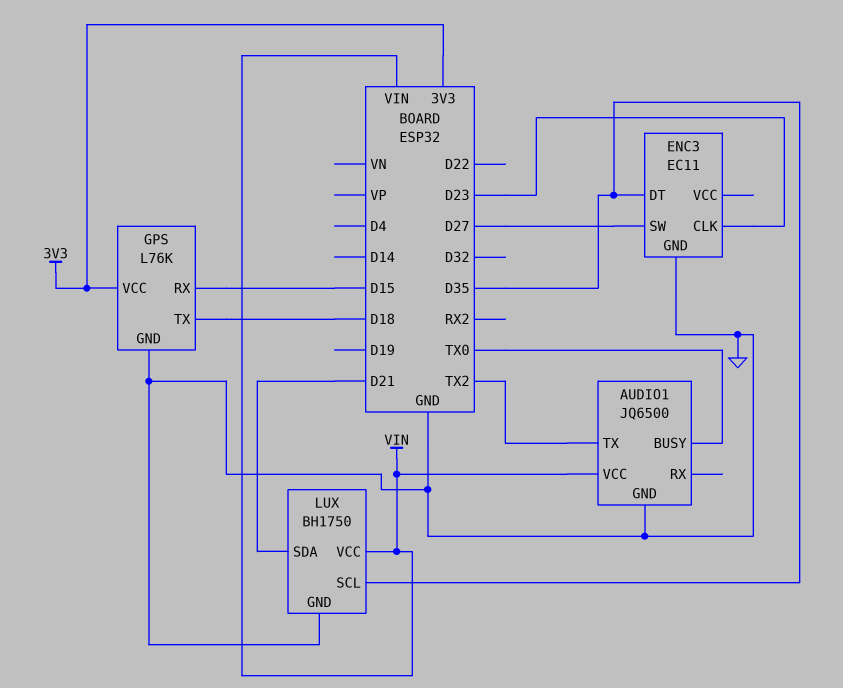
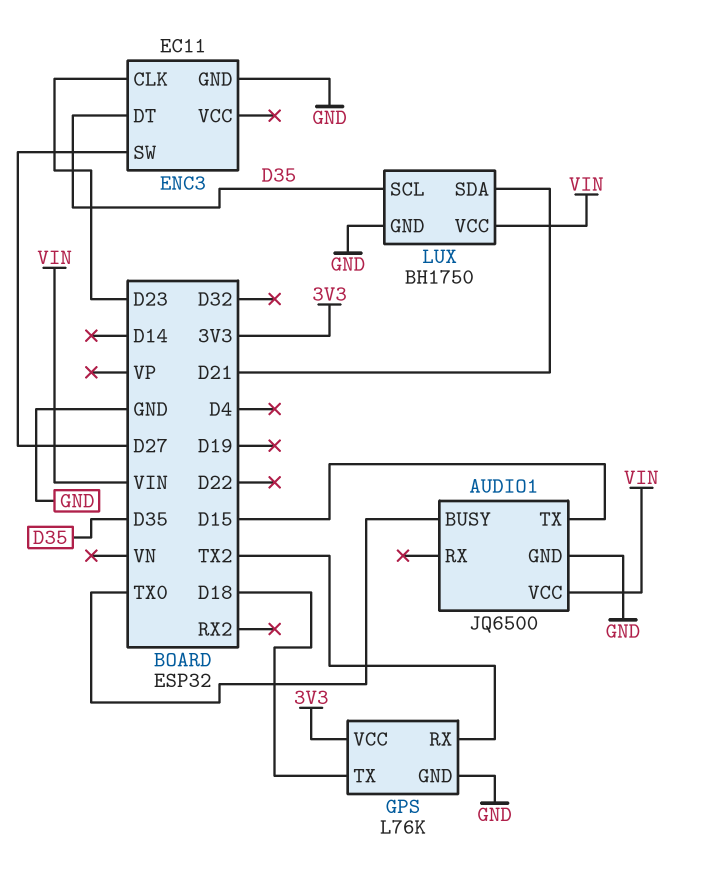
AUDIO1 pin TX: TX2 -> D15
GPS pin RX: D15 -> TX2

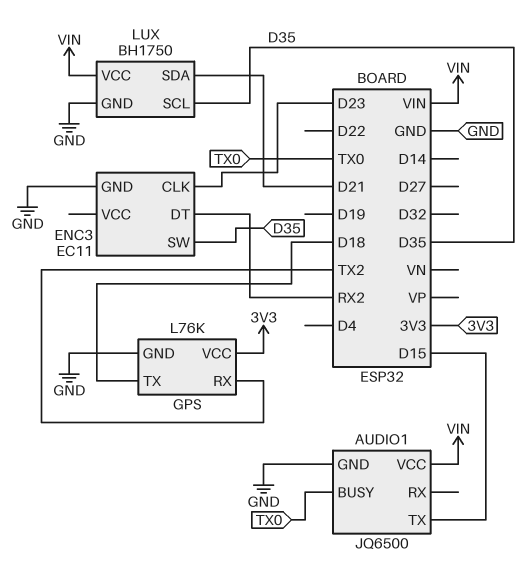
ENC3 pin DT: D35 -> RX2
ENC3 pin SW: D27 -> D35

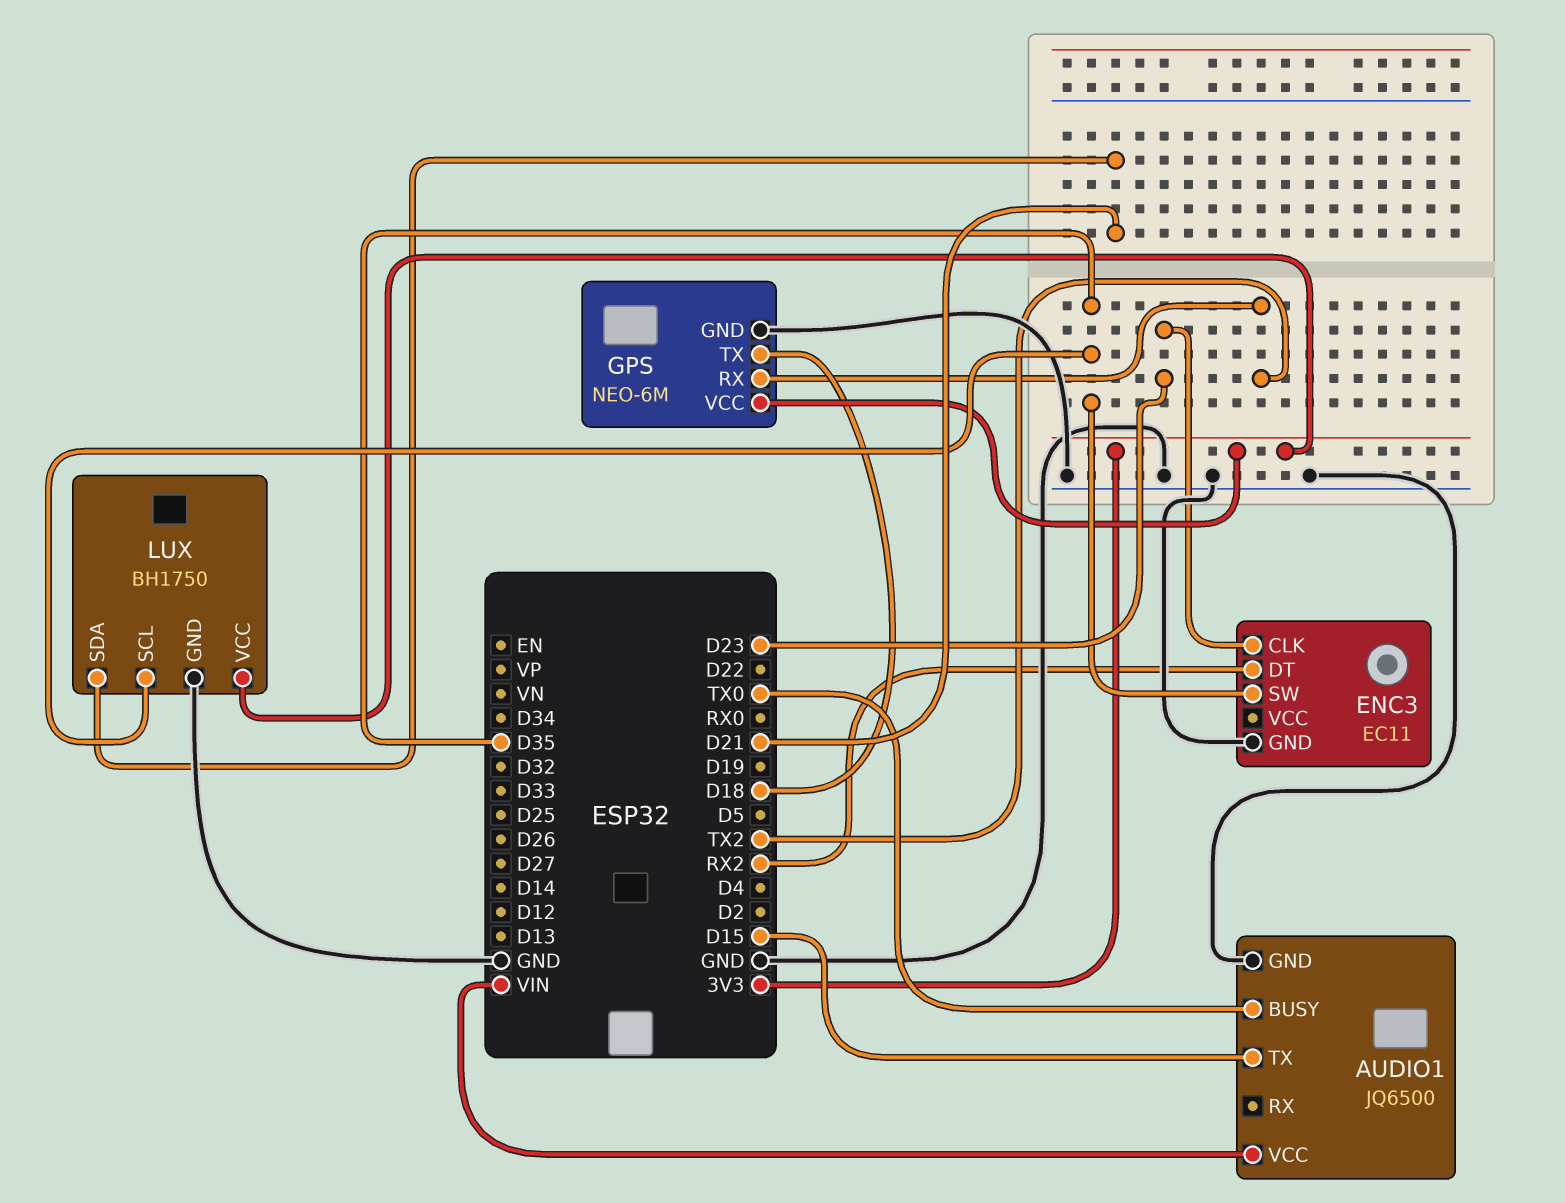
GPS: L76K -> NEO-6M
LUX pin VCC: VIN -> 3V3

